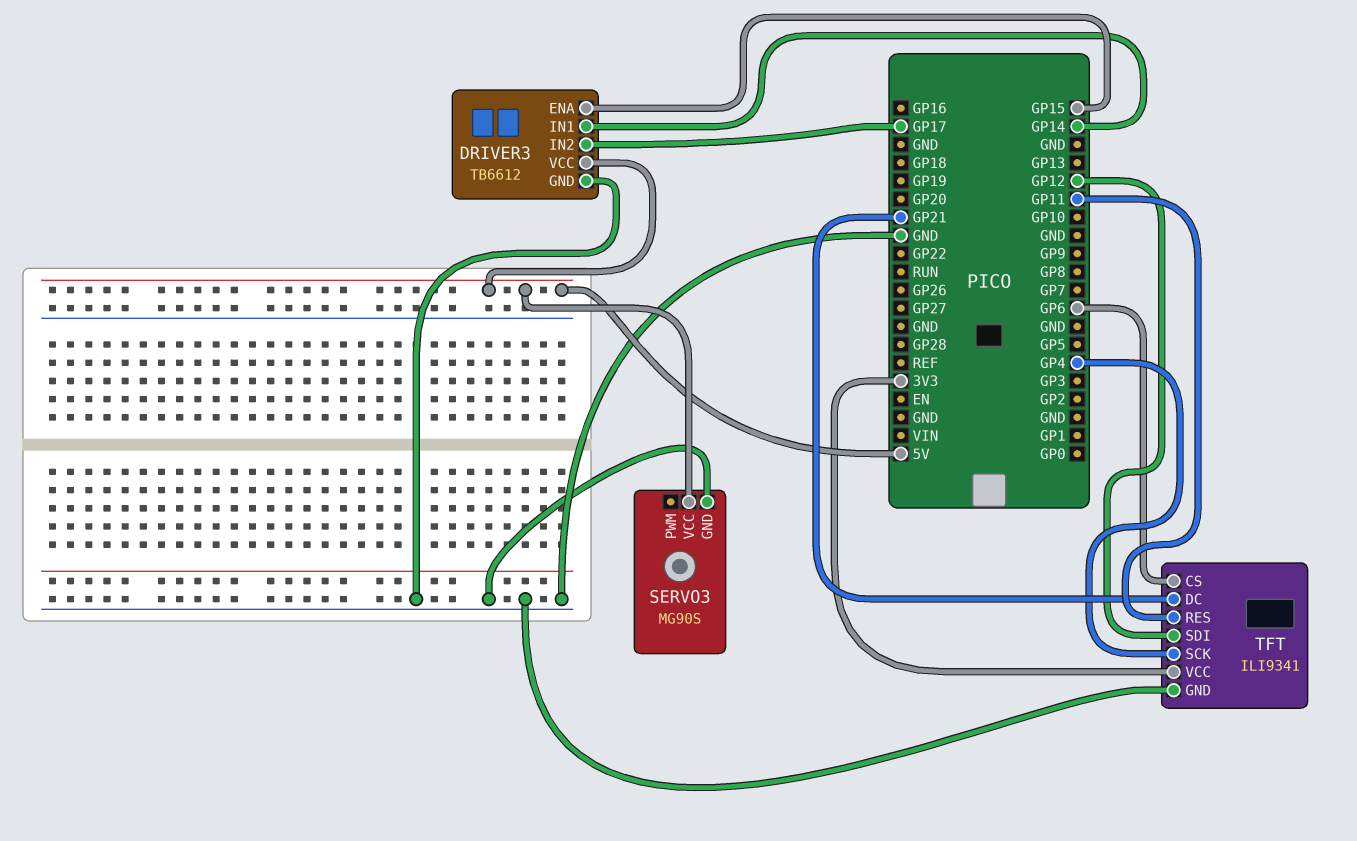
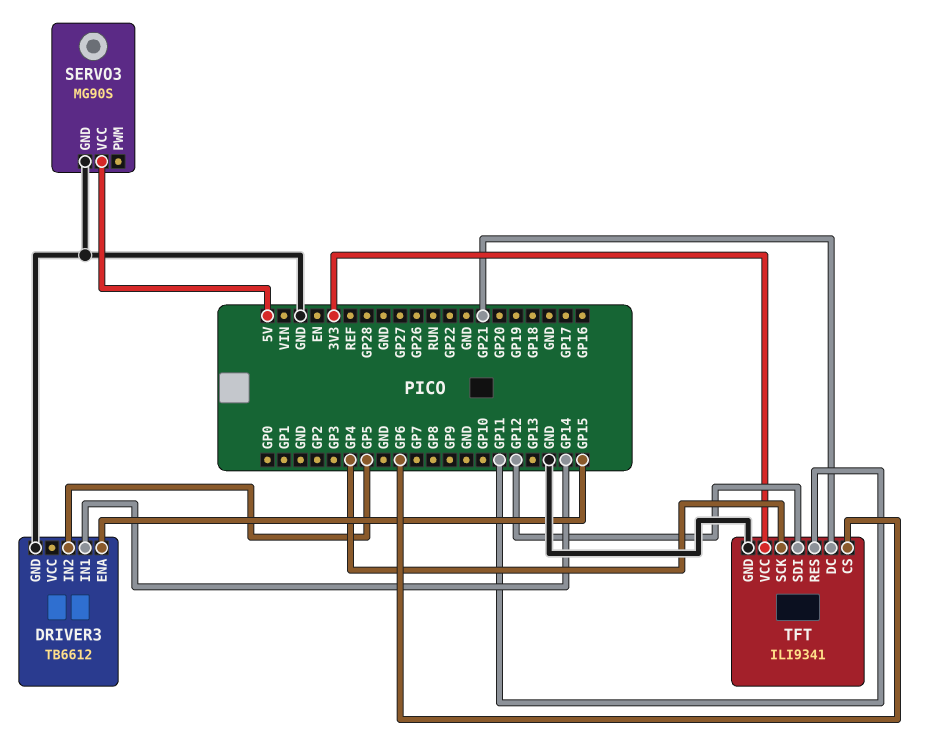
DRIVER3 pin IN2: GP17 -> GP5
DRIVER3 pin VCC: 5V -> none

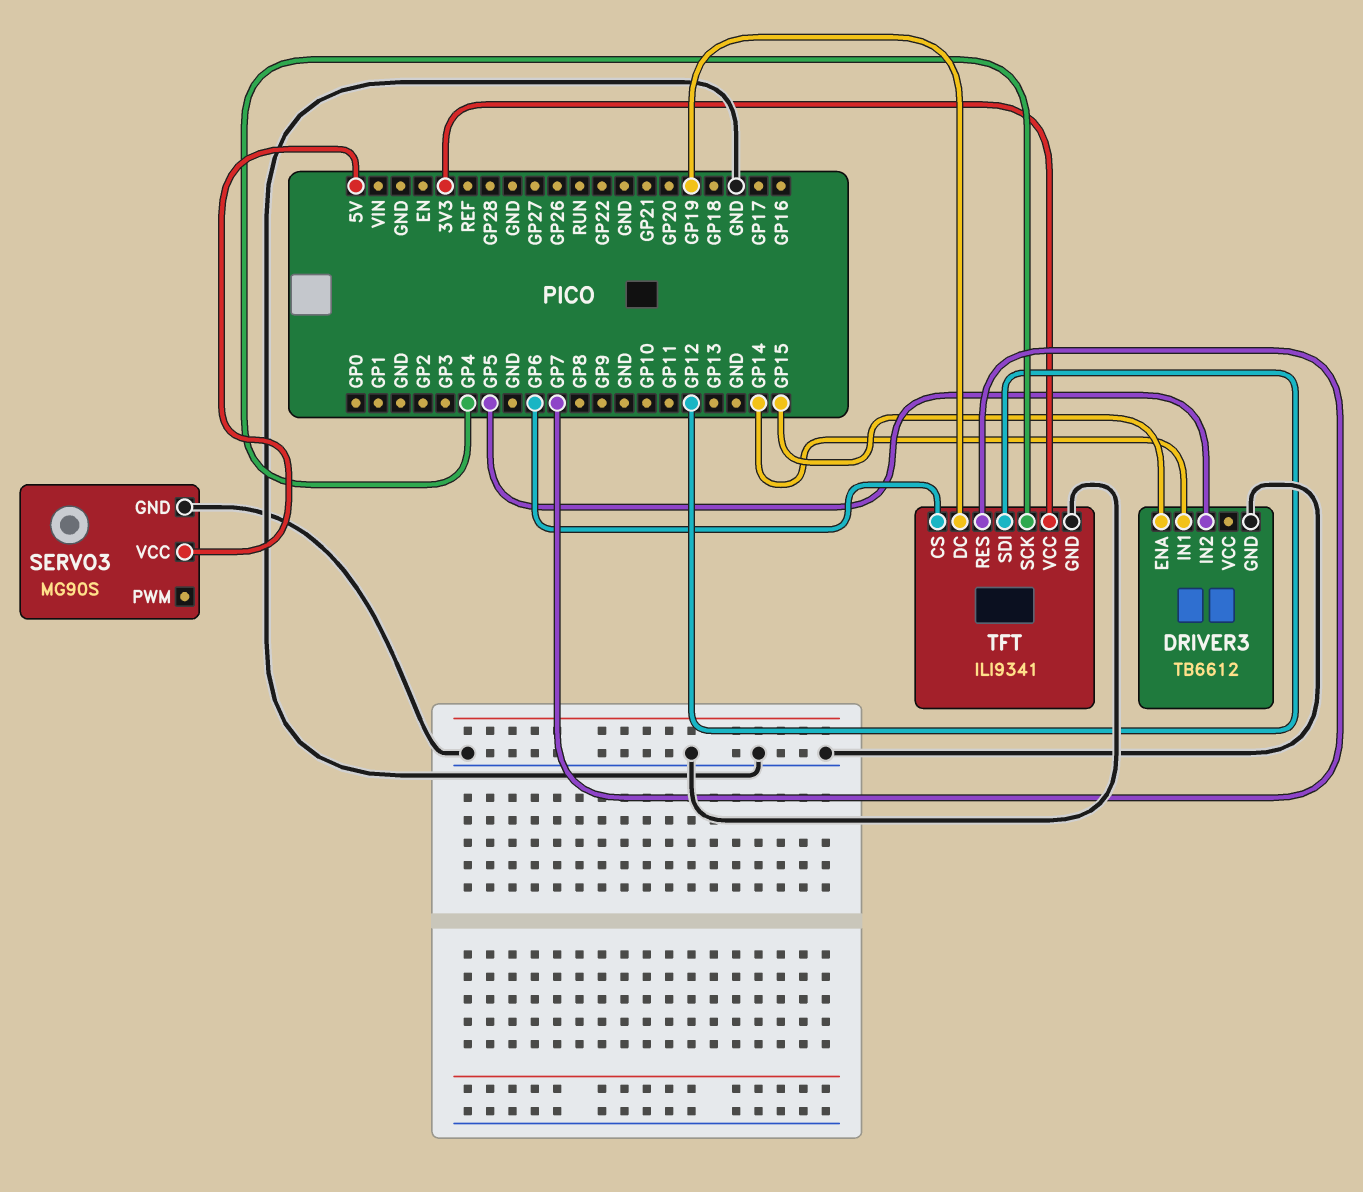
TFT pin DC: GP21 -> GP19
TFT pin RES: GP11 -> GP7

